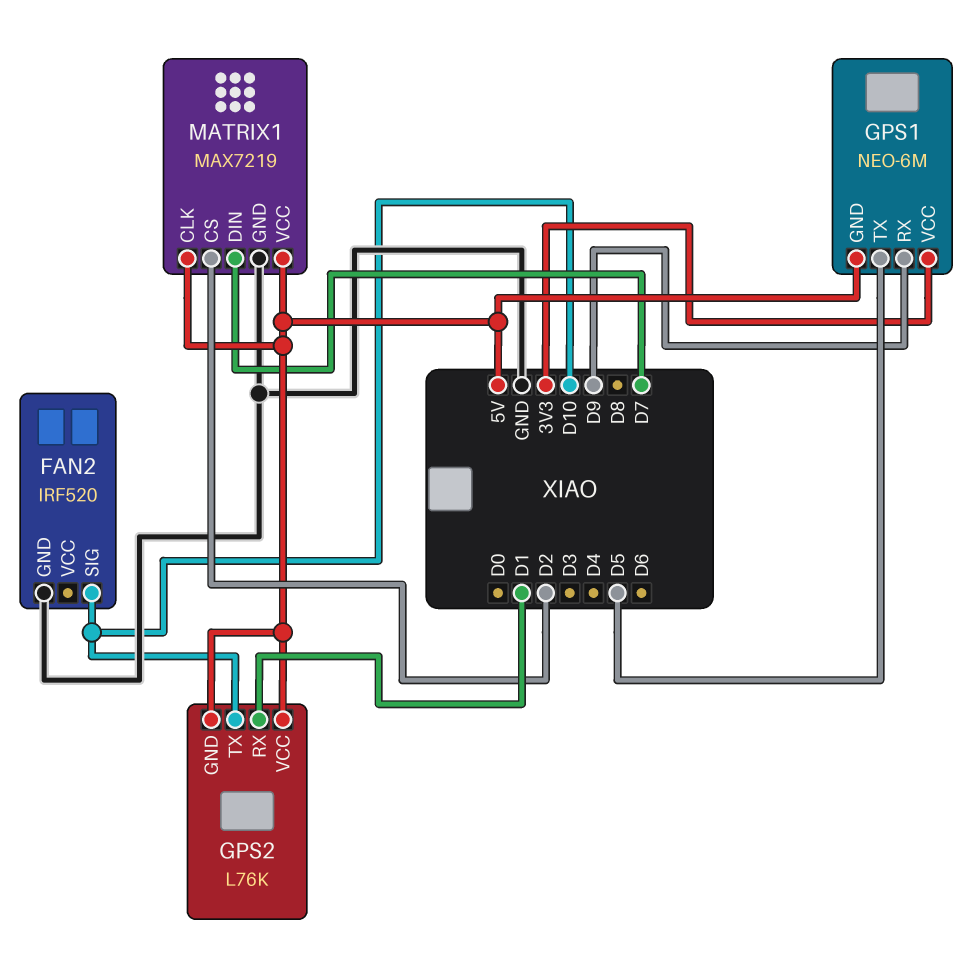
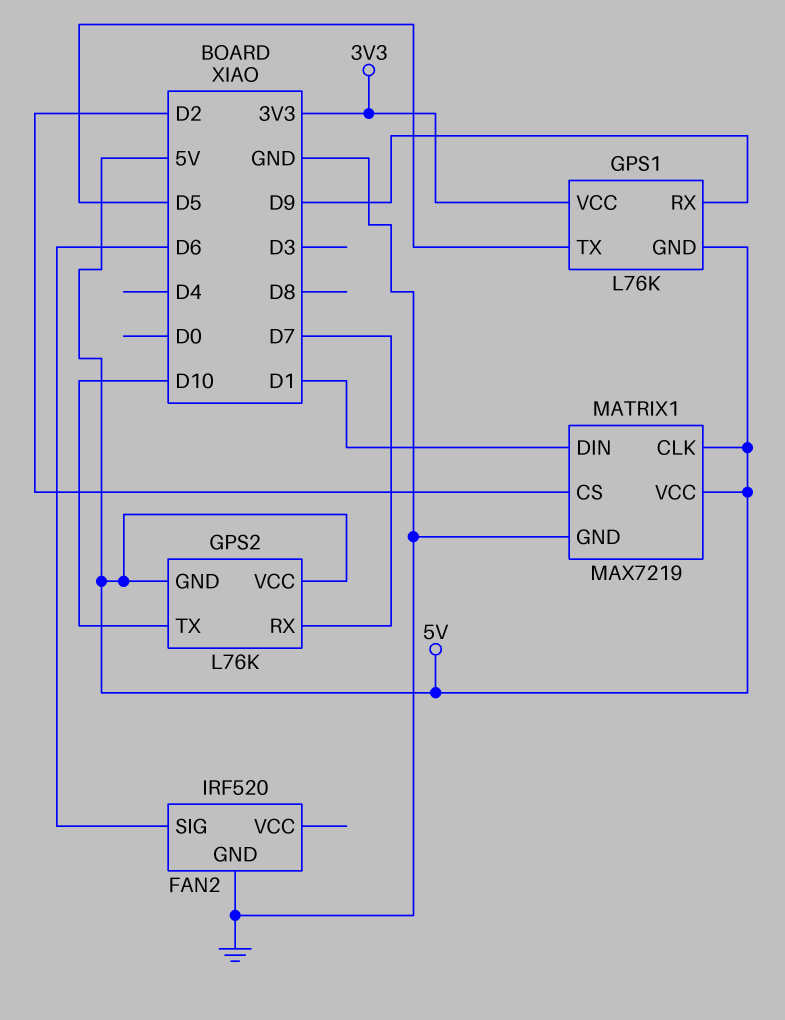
FAN2 pin SIG: D10 -> D6
GPS1: NEO-6M -> L76K
GPS2 pin RX: D1 -> D7
MATRIX1 pin DIN: D7 -> D1

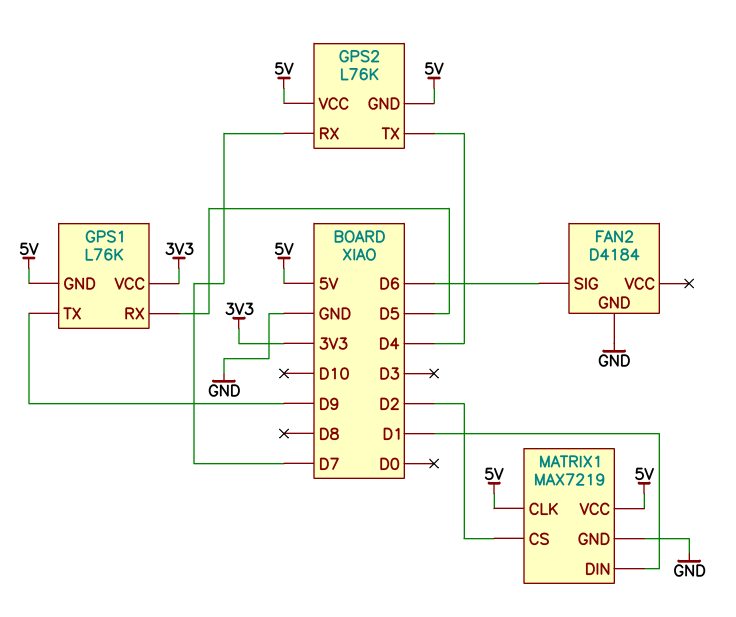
FAN2: IRF520 -> D4184
GPS1 pin RX: D9 -> D5
GPS1 pin TX: D5 -> D9
GPS2 pin TX: D10 -> D4

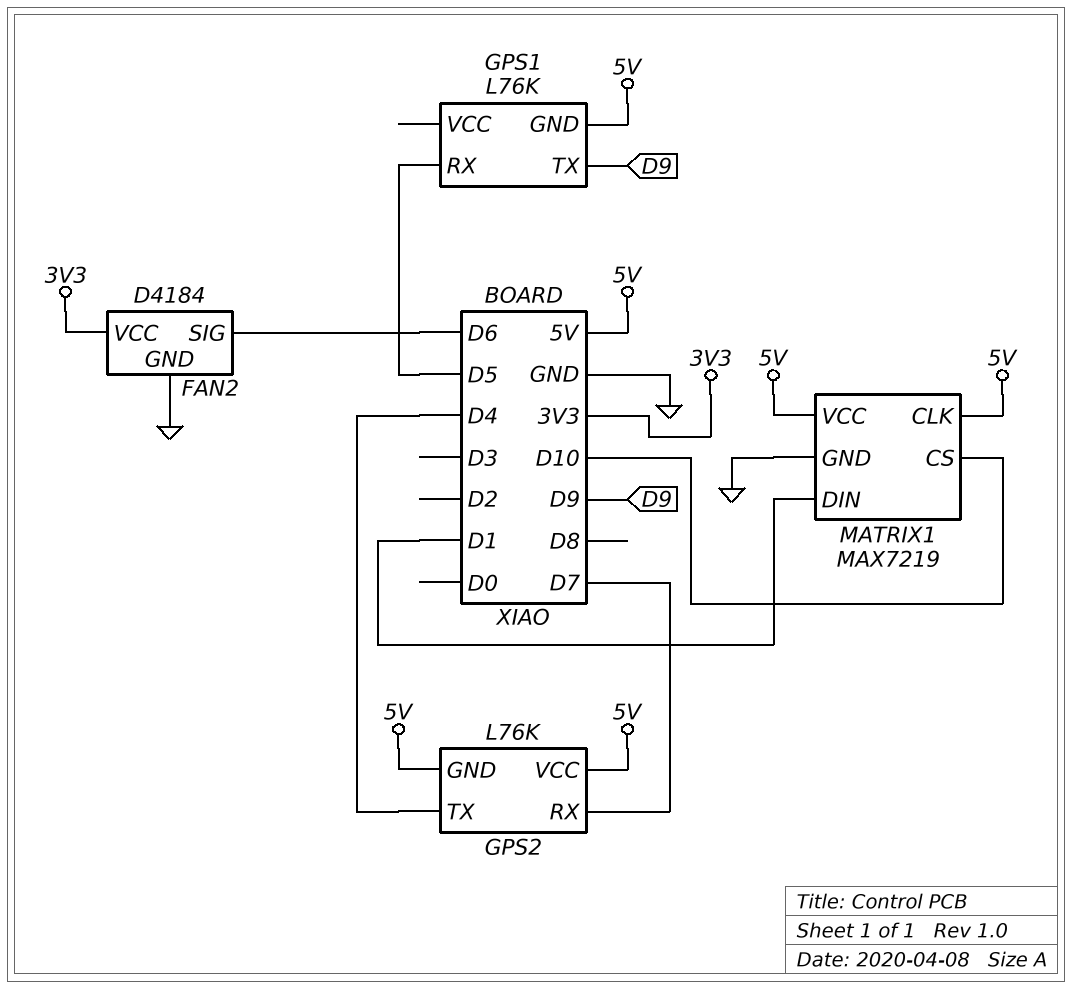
FAN2 pin VCC: none -> 3V3
GPS1 pin VCC: 3V3 -> none
MATRIX1 pin CS: D2 -> D10

